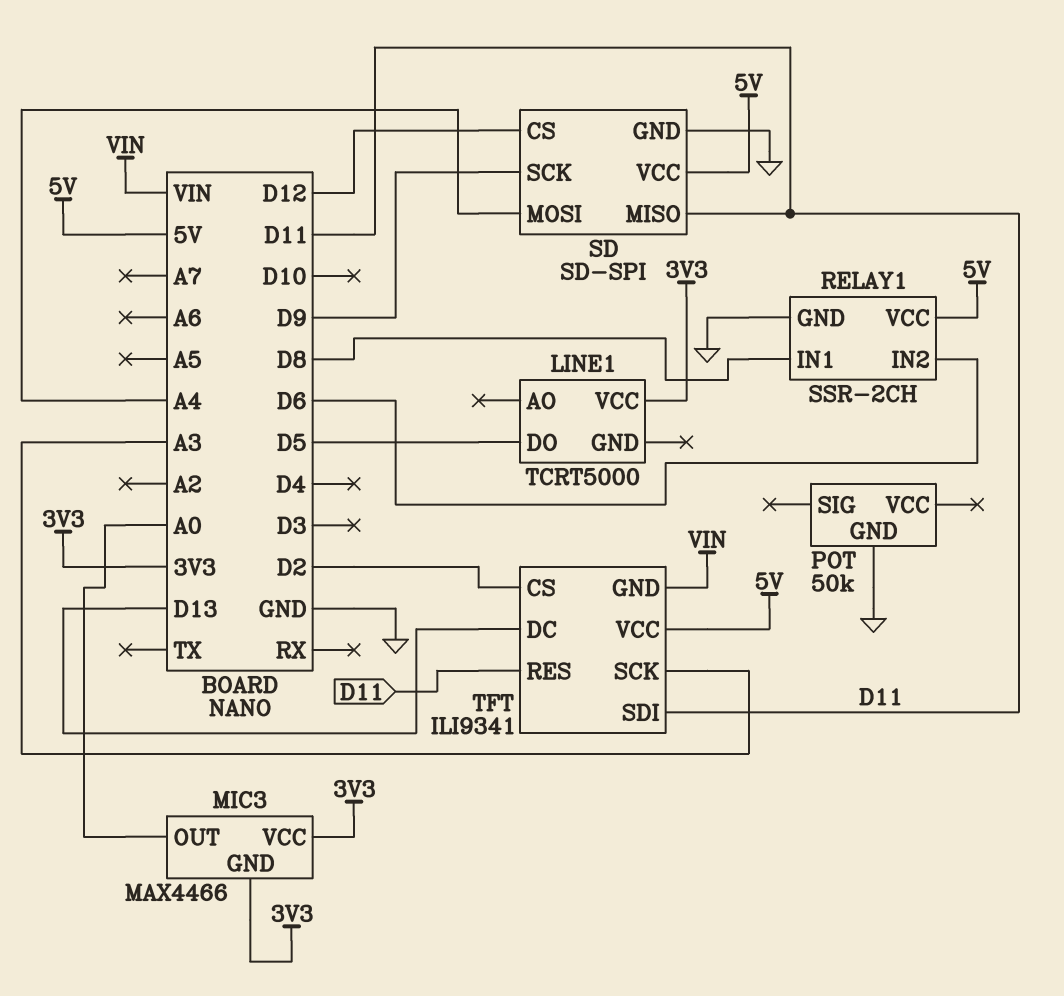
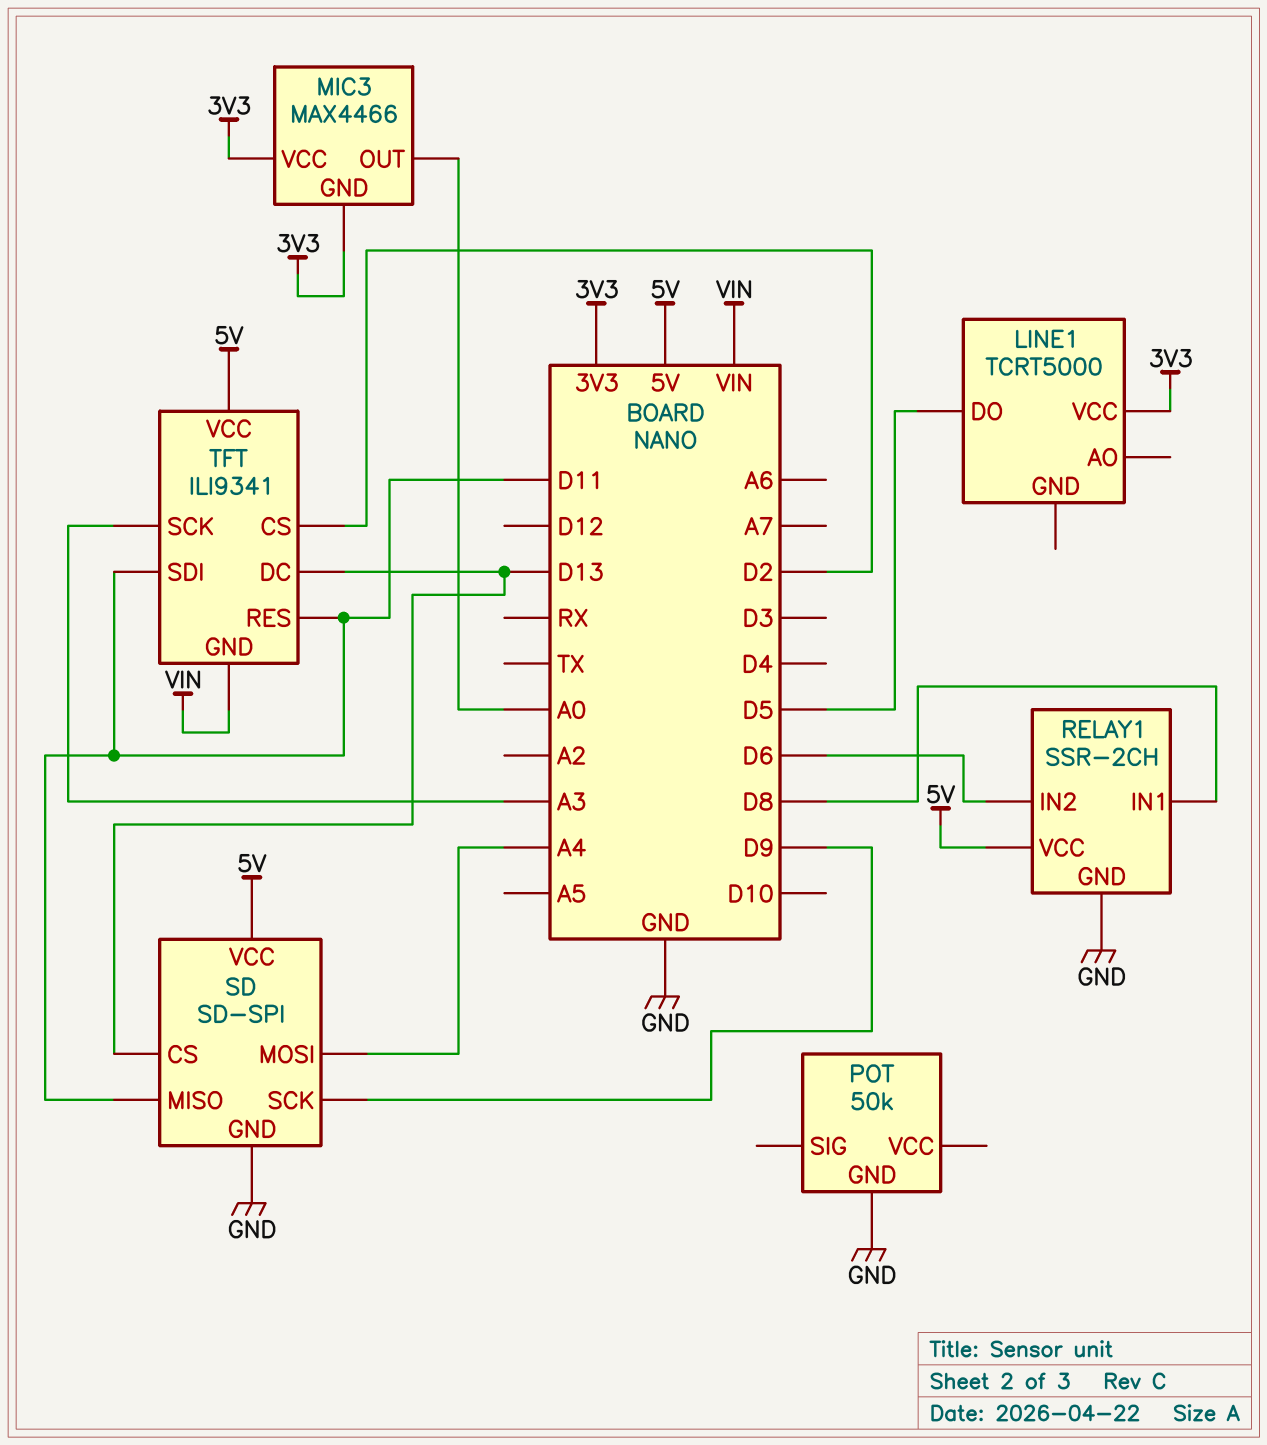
SD pin CS: D12 -> D13

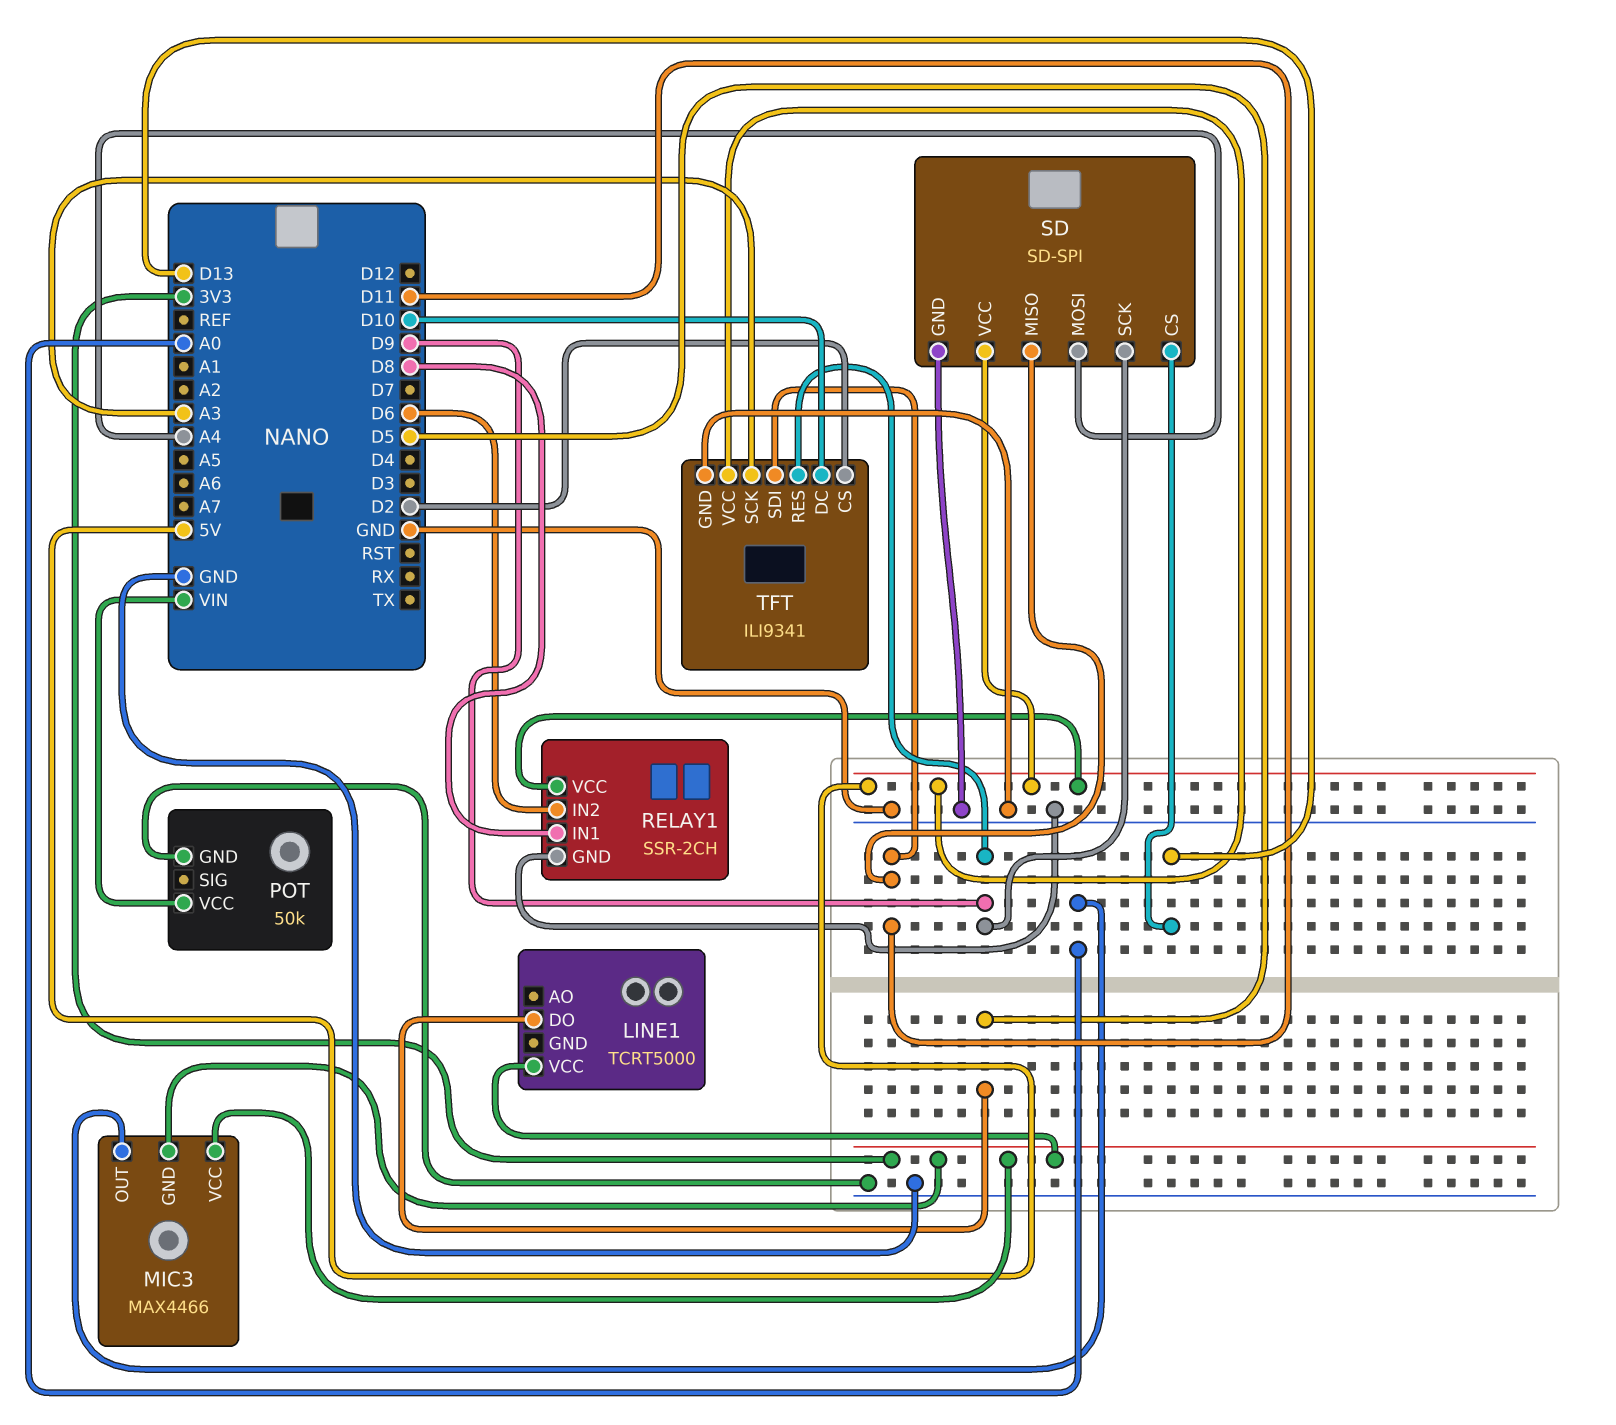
POT pin VCC: none -> VIN
TFT pin DC: D13 -> D10
TFT pin GND: VIN -> GND
TFT pin RES: D11 -> D9

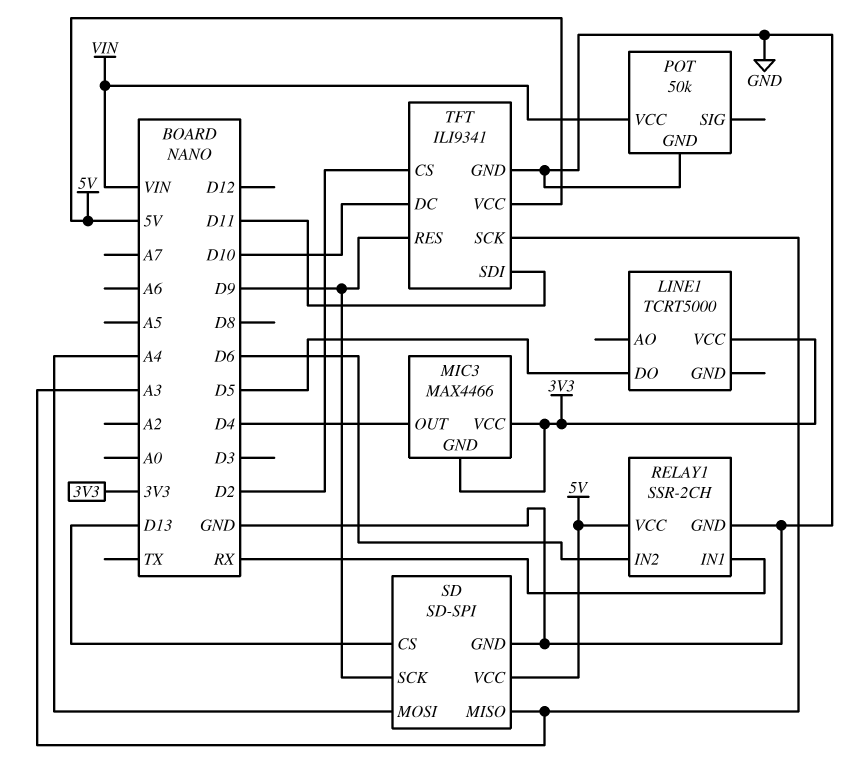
MIC3 pin OUT: A0 -> D4
RELAY1 pin IN1: D8 -> RX
SD pin MISO: D11 -> A3

